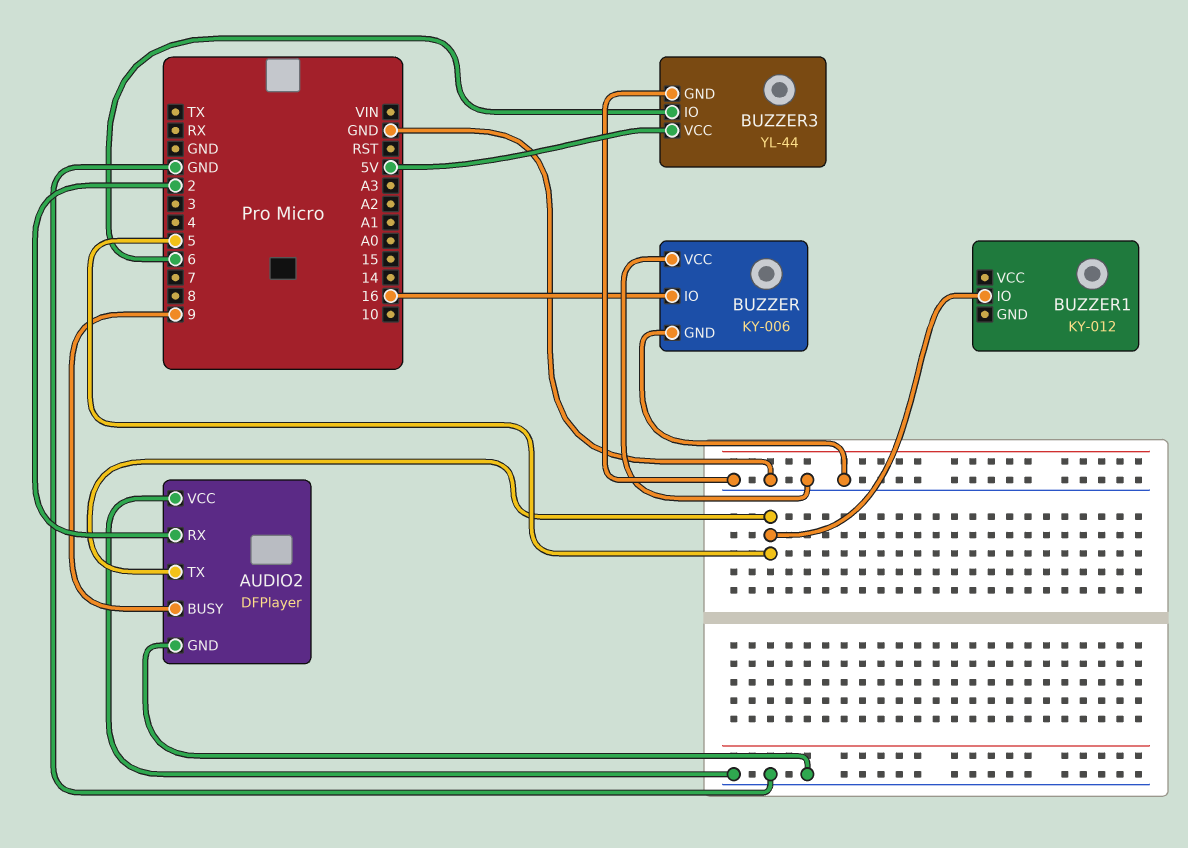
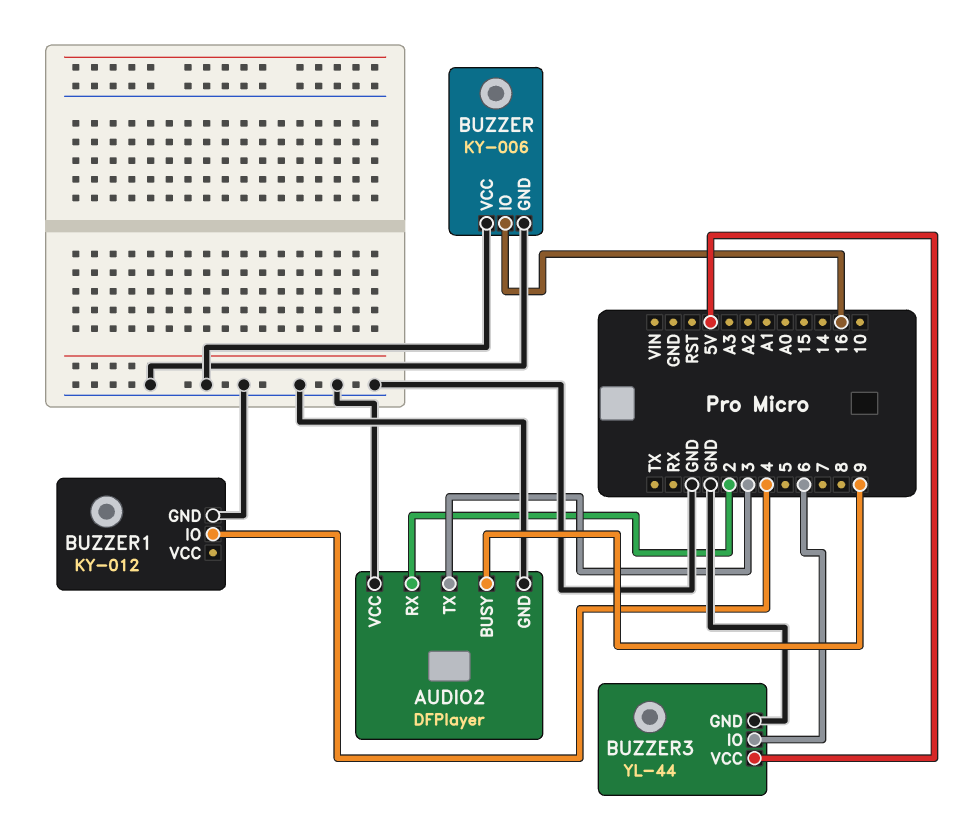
AUDIO2 pin TX: 5 -> 3
BUZZER1 pin GND: none -> GND
BUZZER1 pin IO: 5 -> 4

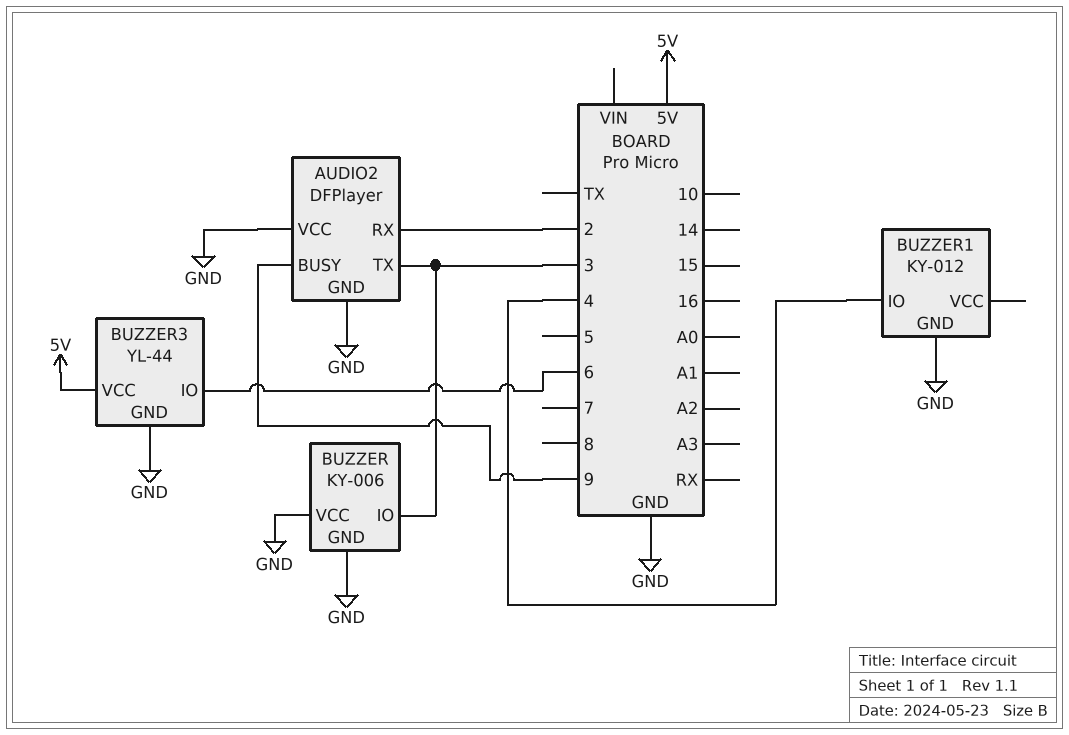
BUZZER pin IO: 16 -> 3

